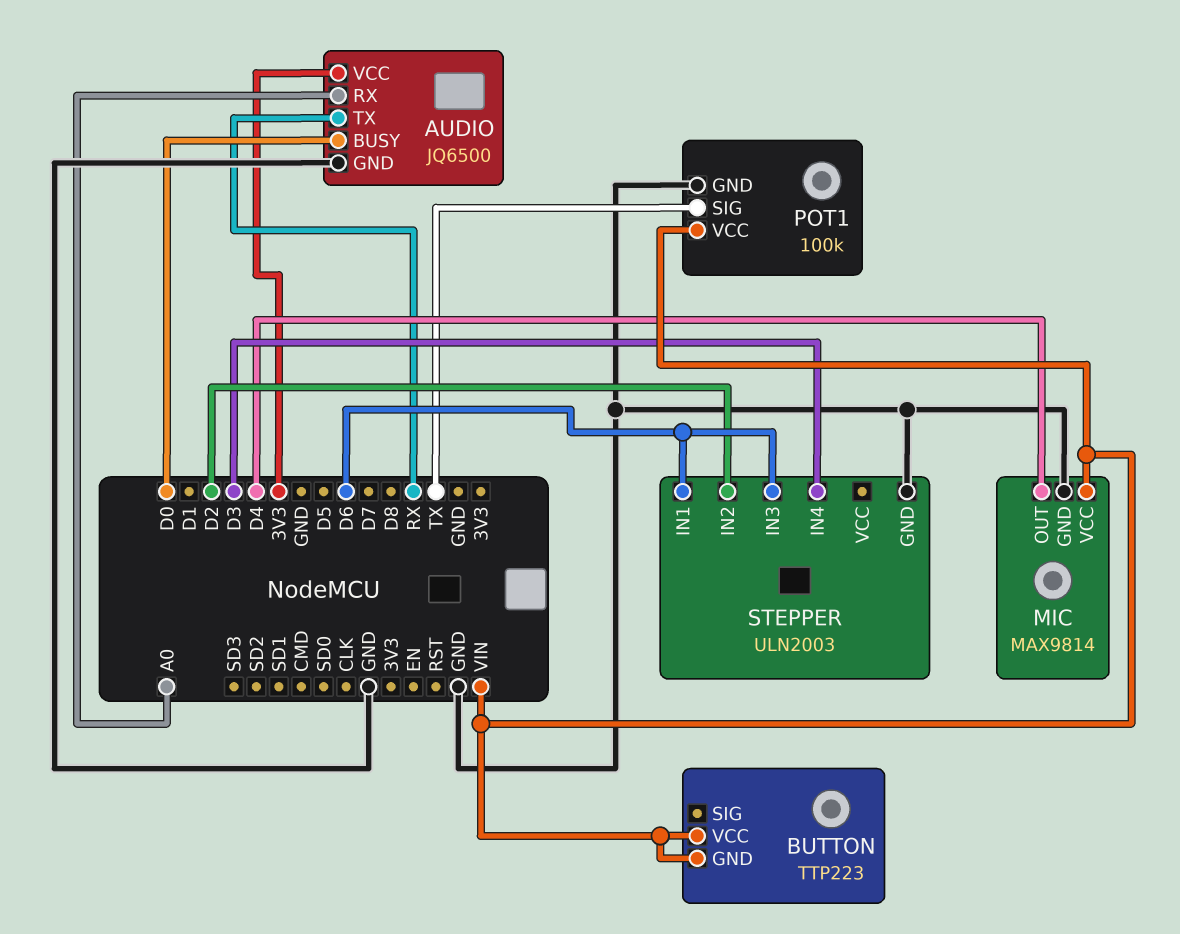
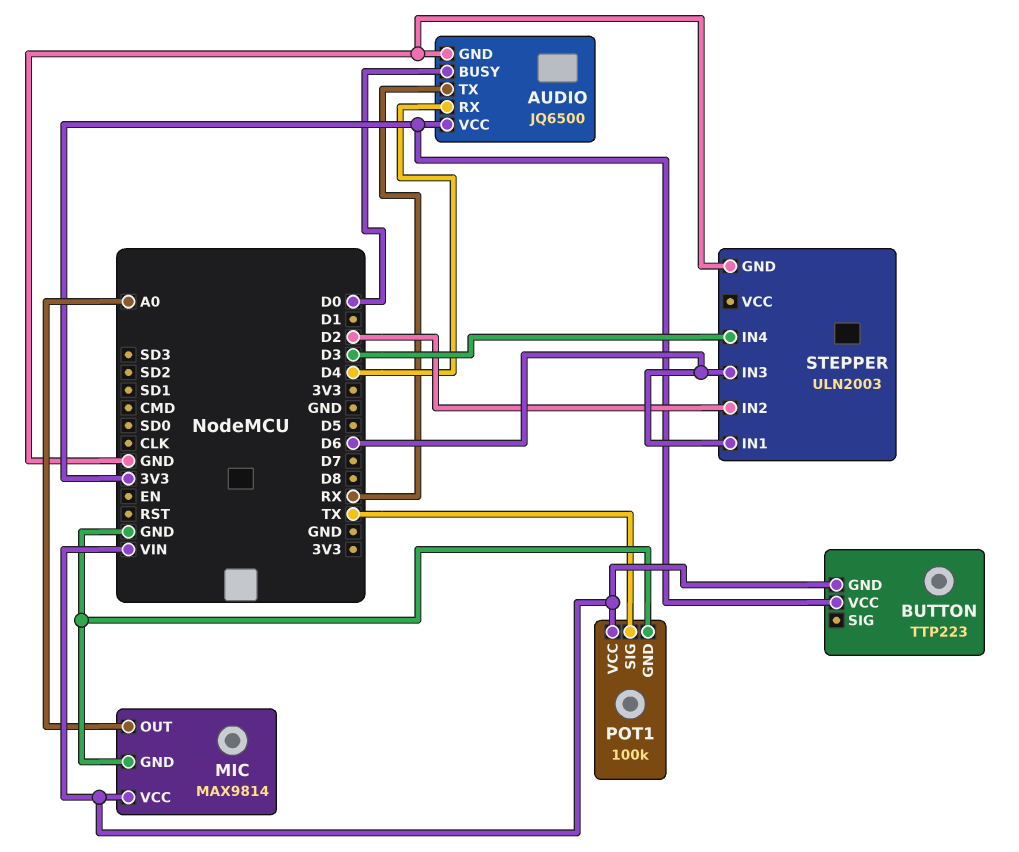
AUDIO pin RX: A0 -> D4
BUTTON pin VCC: VIN -> 3V3
MIC pin OUT: D4 -> A0

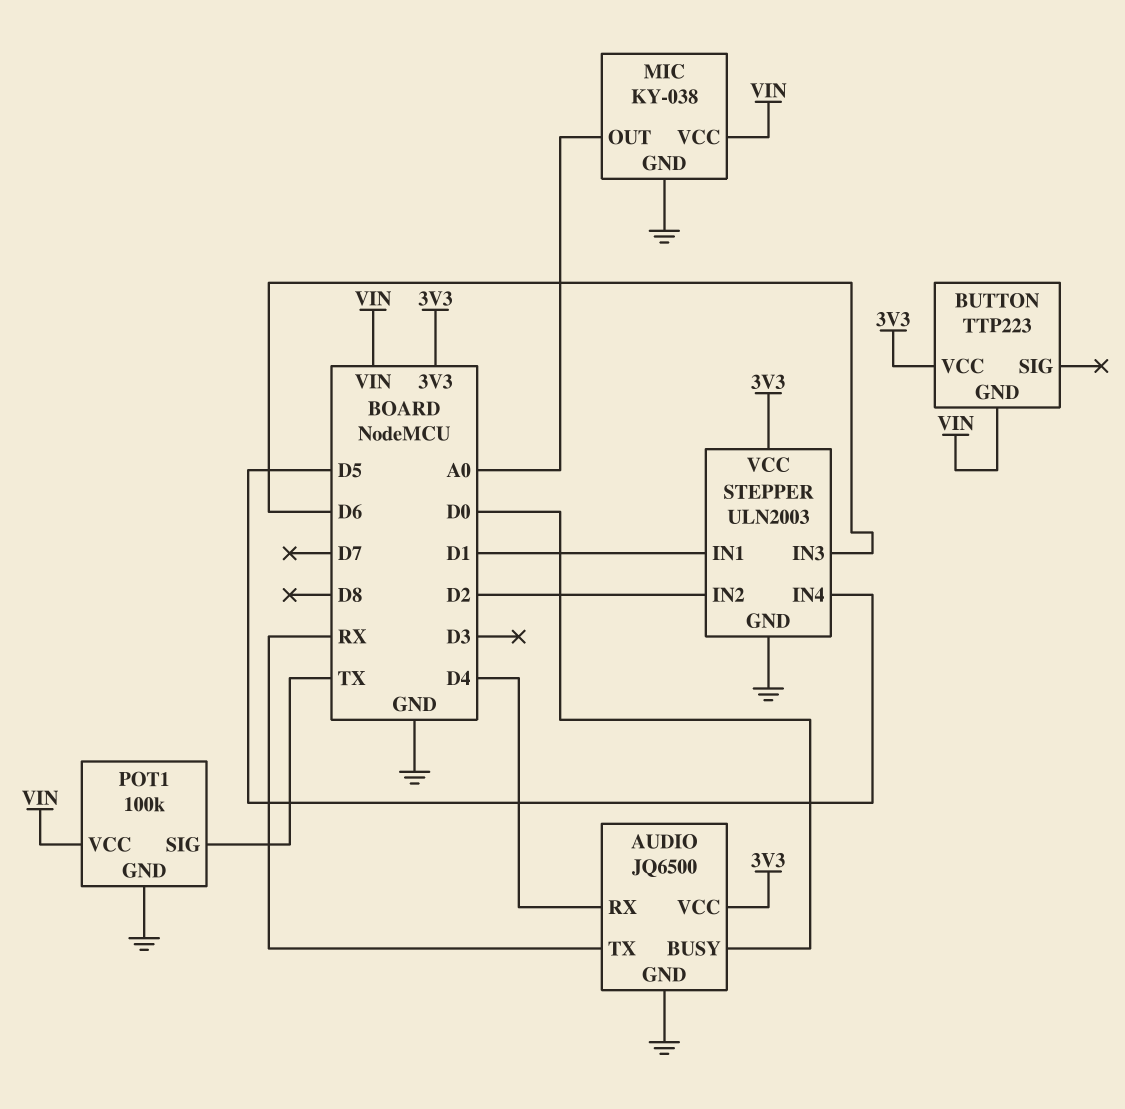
MIC: MAX9814 -> KY-038
STEPPER pin IN1: D6 -> D1
STEPPER pin IN4: D3 -> D5
STEPPER pin VCC: none -> 3V3

